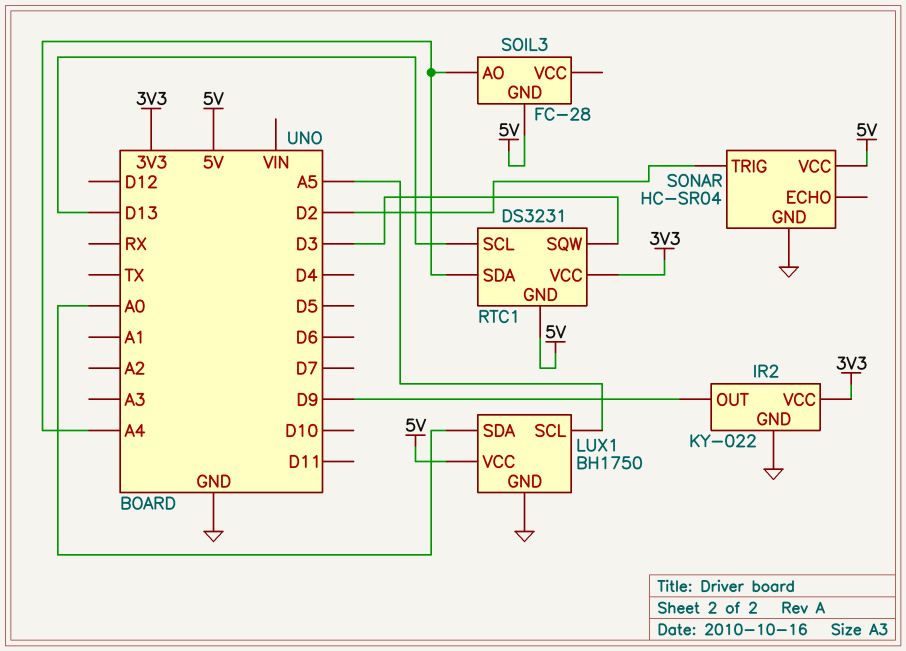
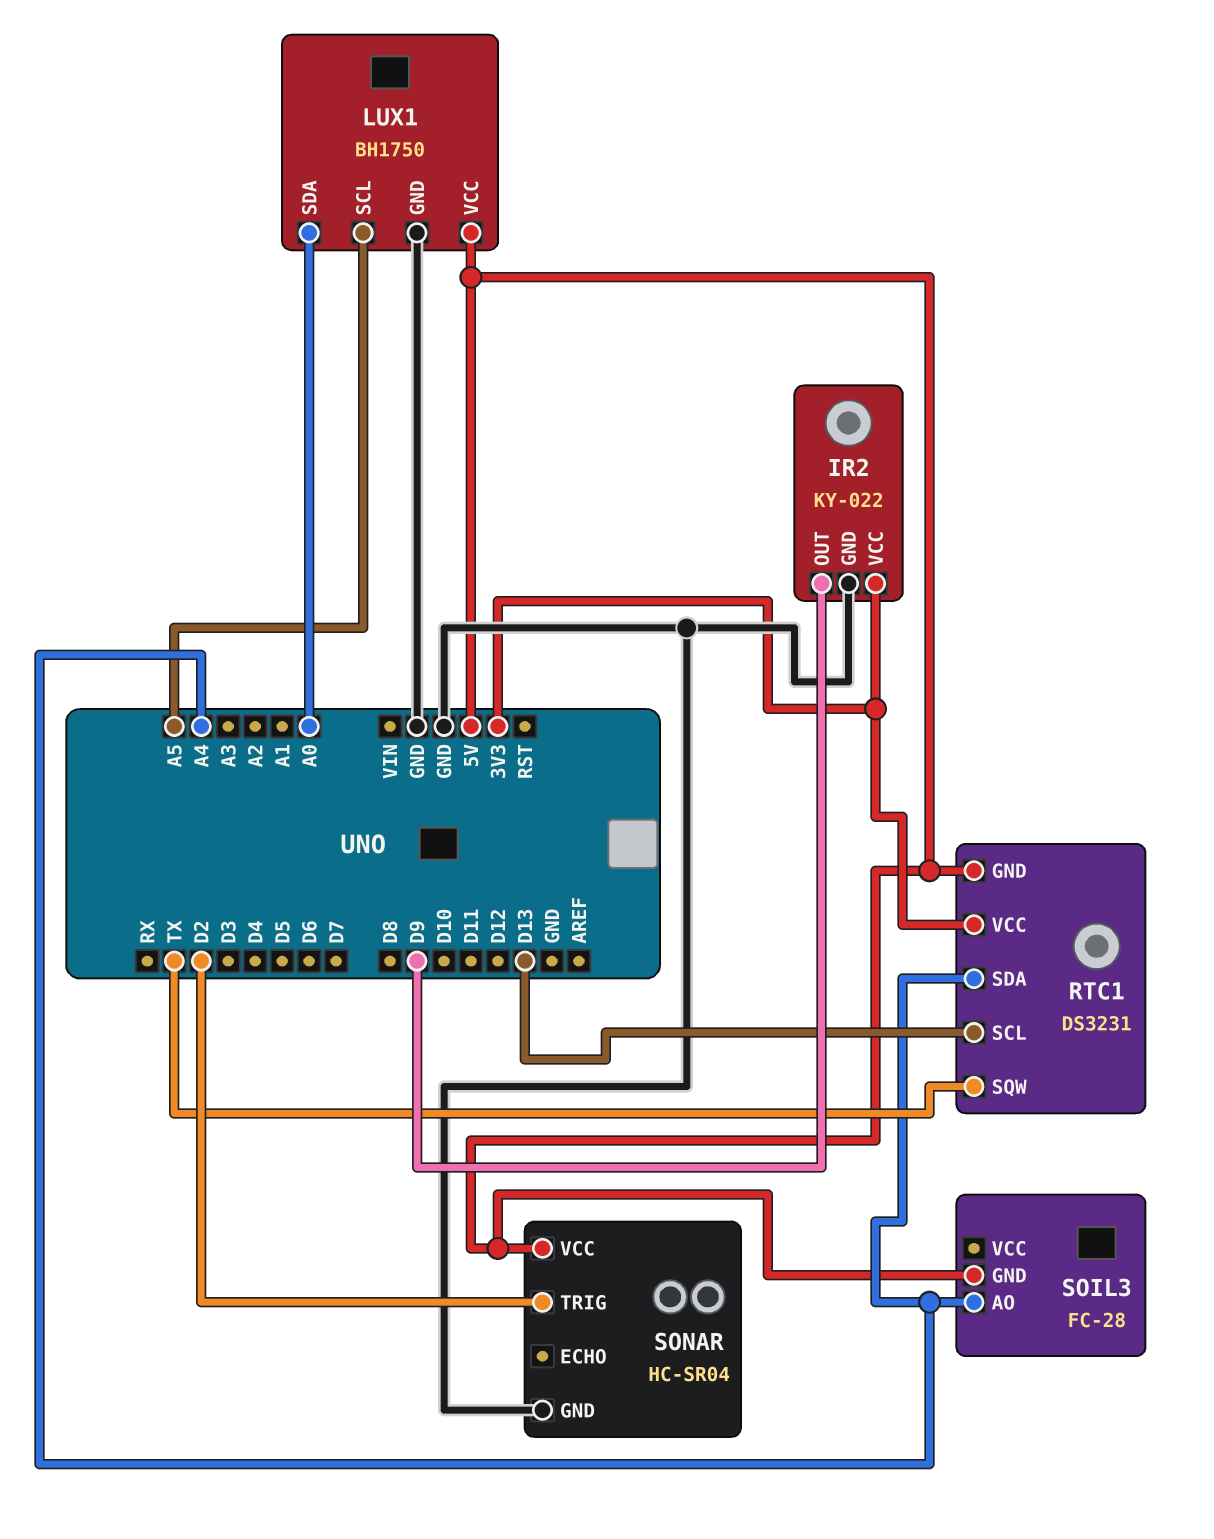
RTC1 pin SQW: D3 -> TX

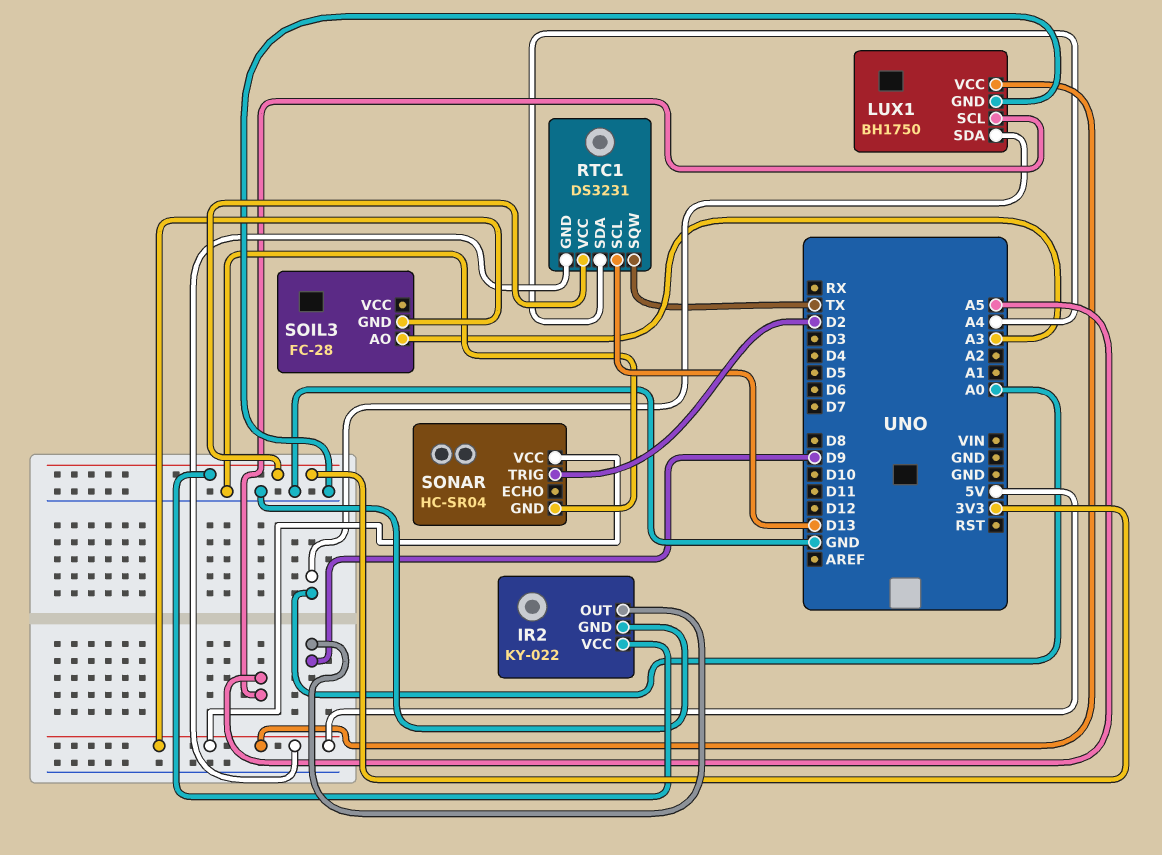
SOIL3 pin AO: A4 -> A3

